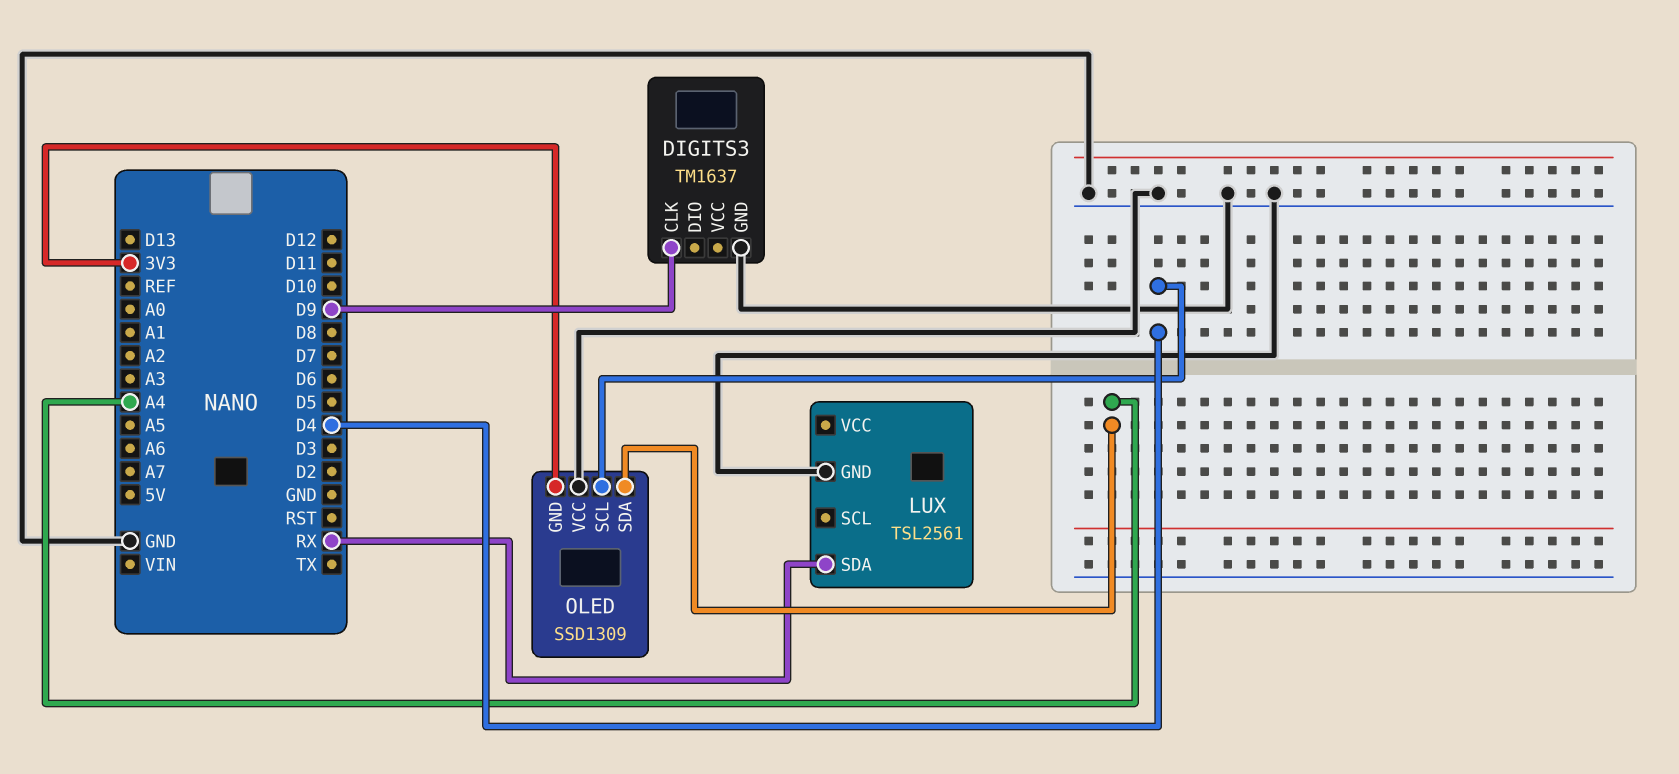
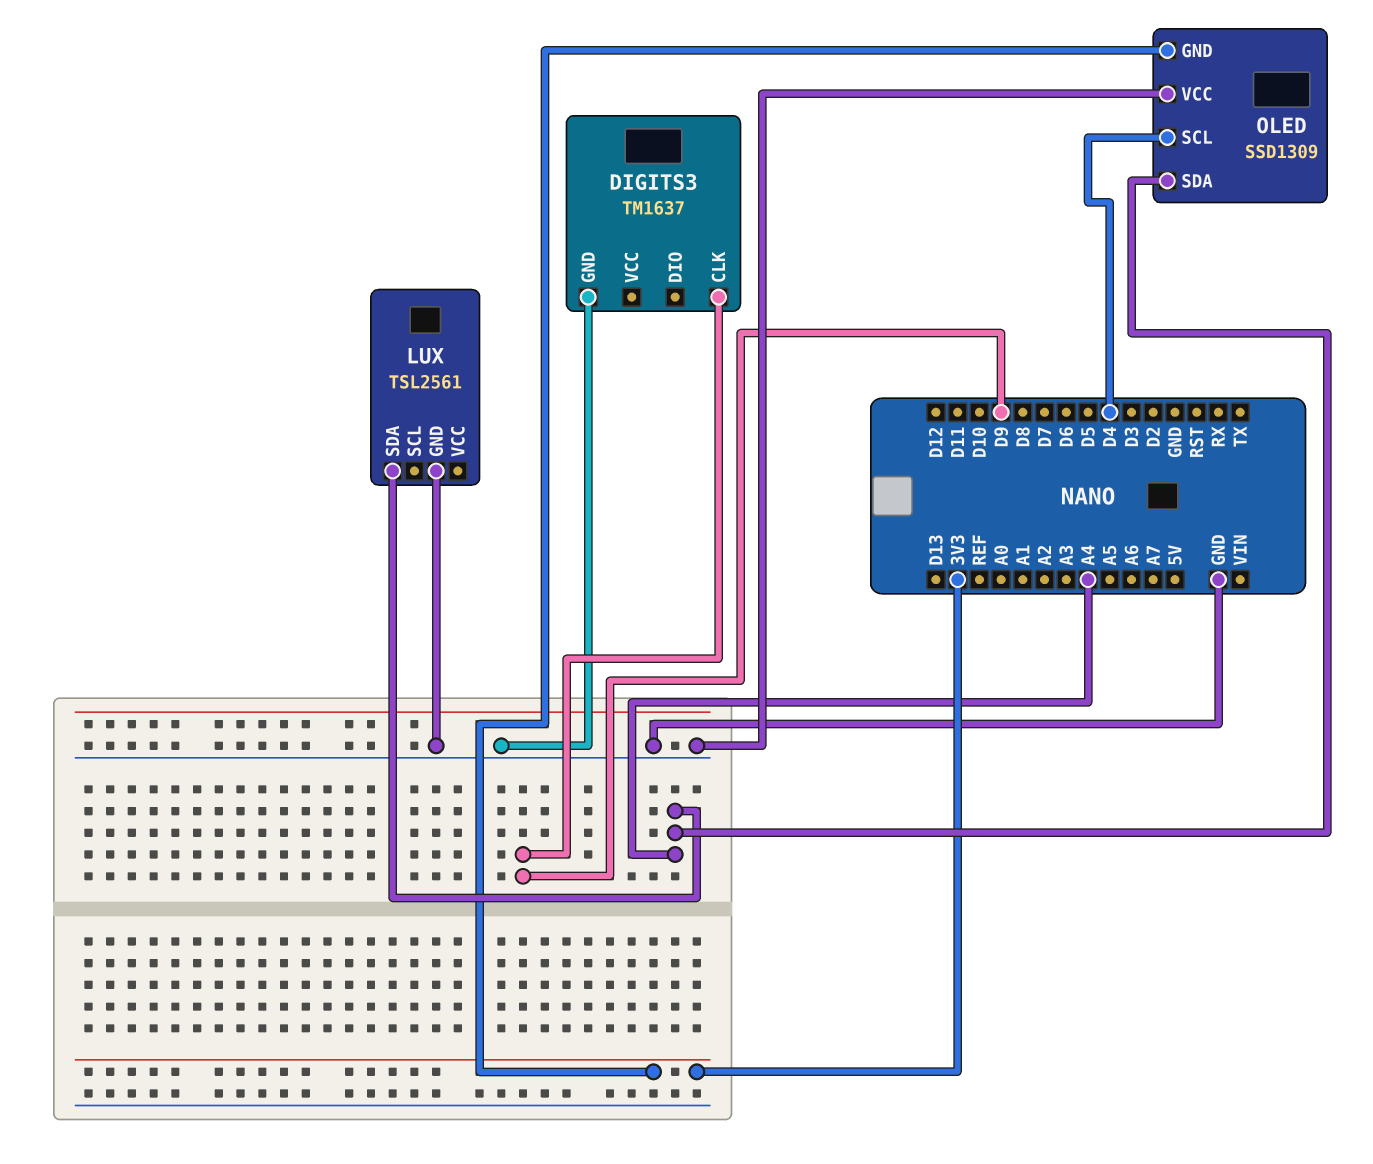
LUX pin SDA: RX -> A4

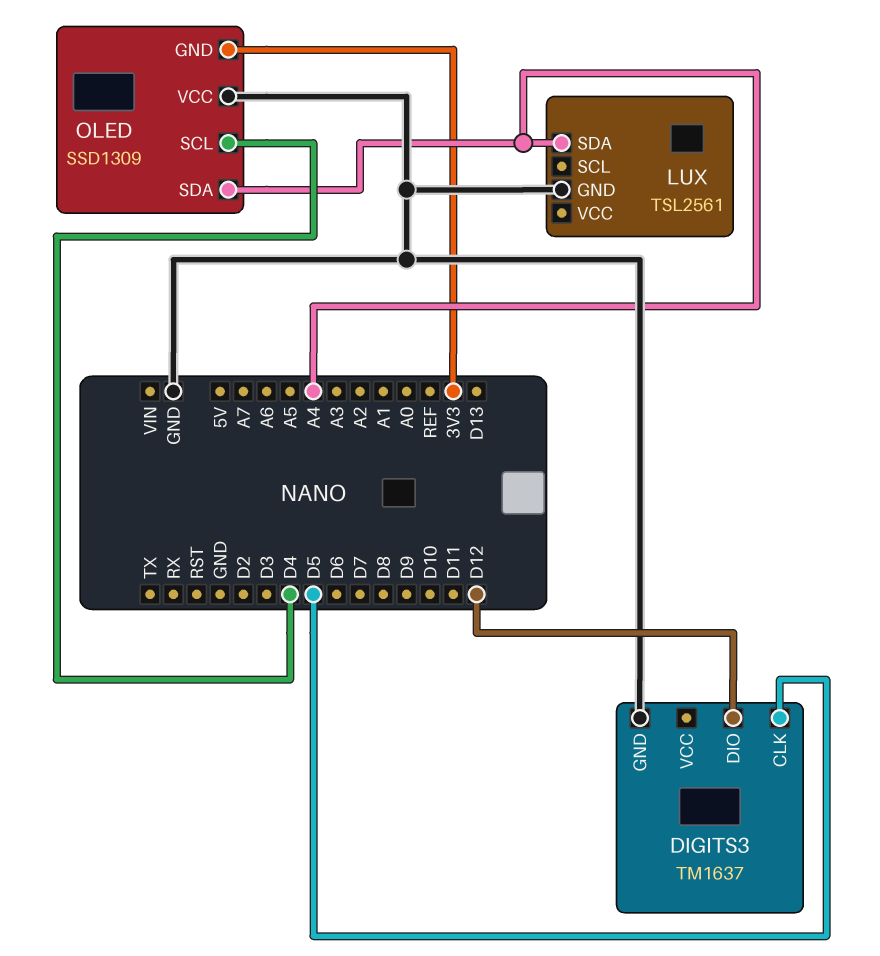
DIGITS3 pin CLK: D9 -> D5
DIGITS3 pin DIO: none -> D12

